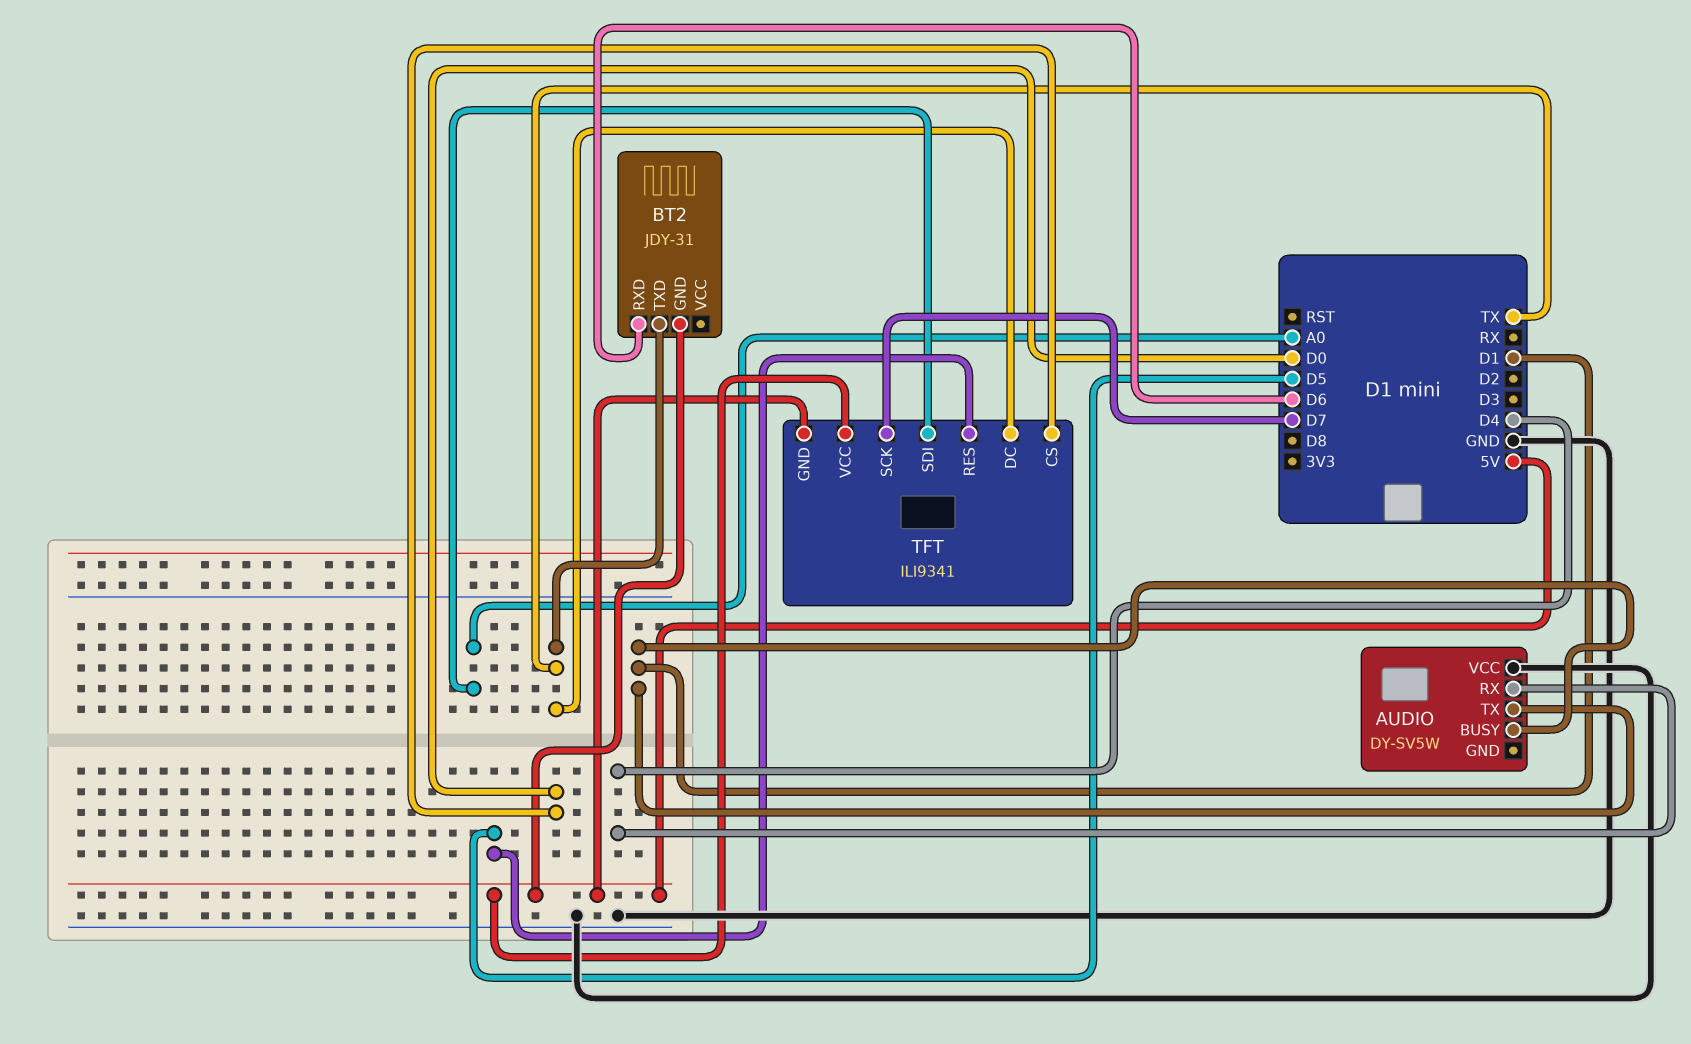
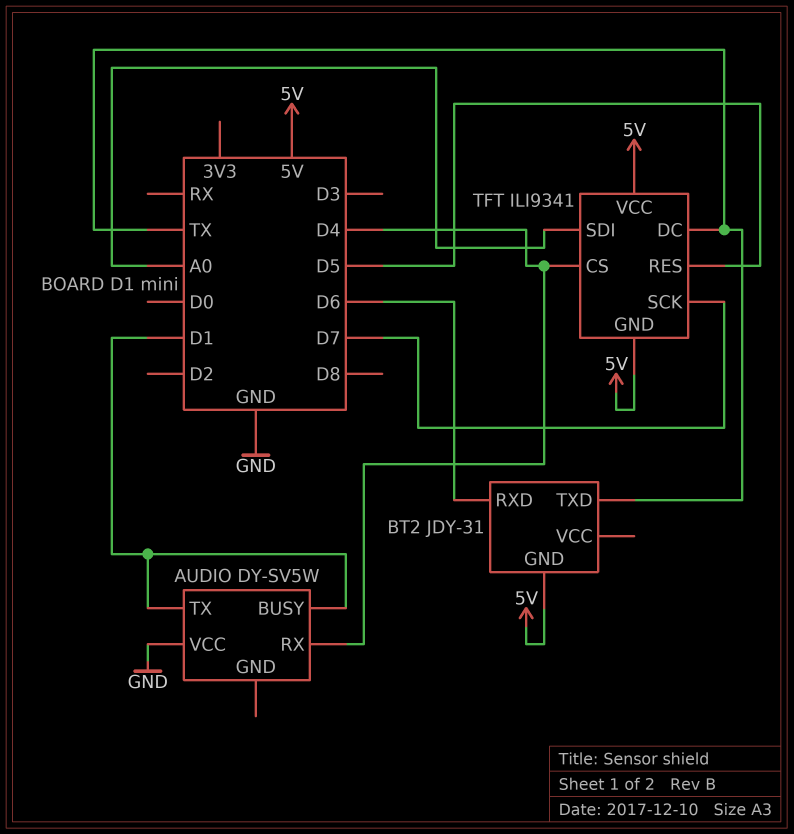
TFT pin CS: D0 -> D4

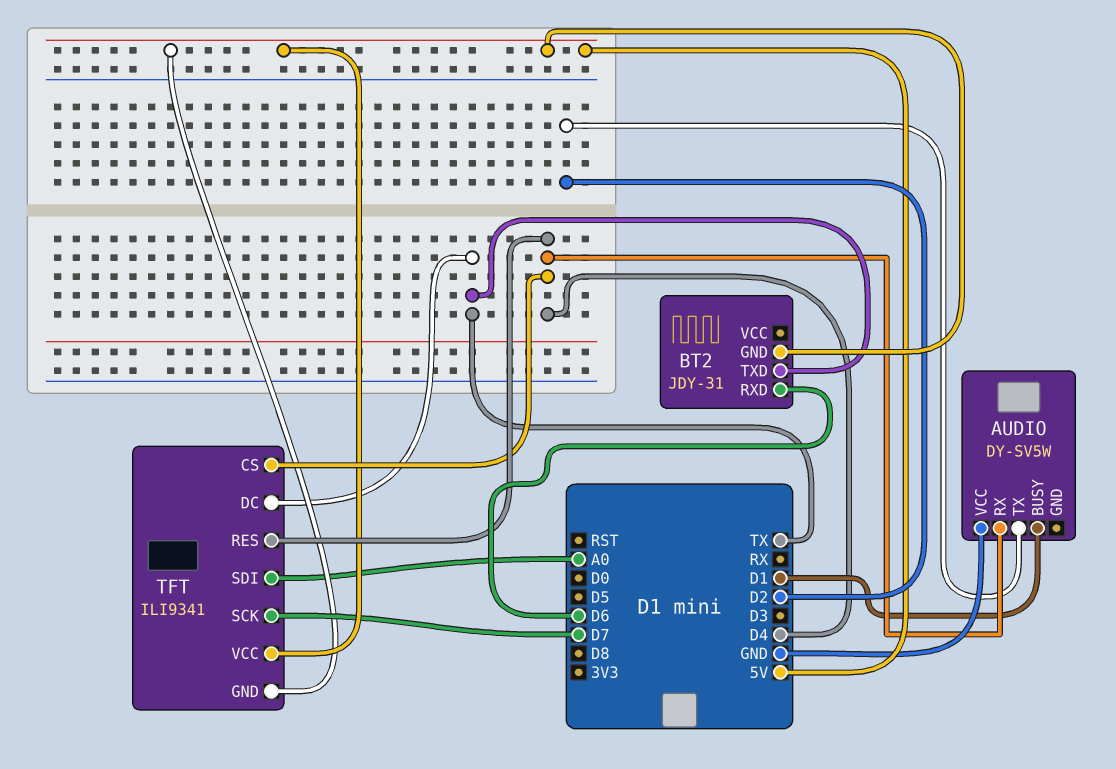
AUDIO pin TX: D1 -> D2
TFT pin RES: D5 -> D4

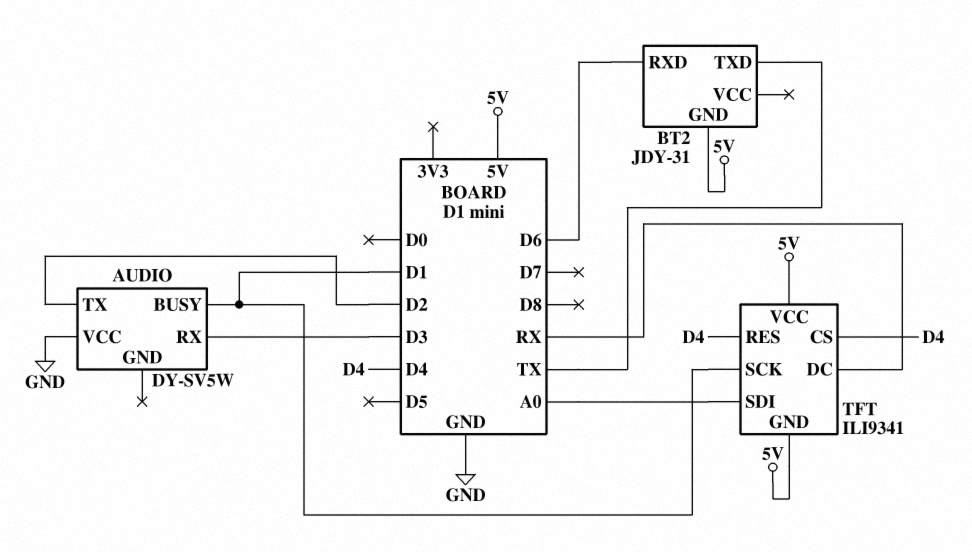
AUDIO pin RX: D4 -> D3
TFT pin DC: TX -> RX
TFT pin SCK: D7 -> D1

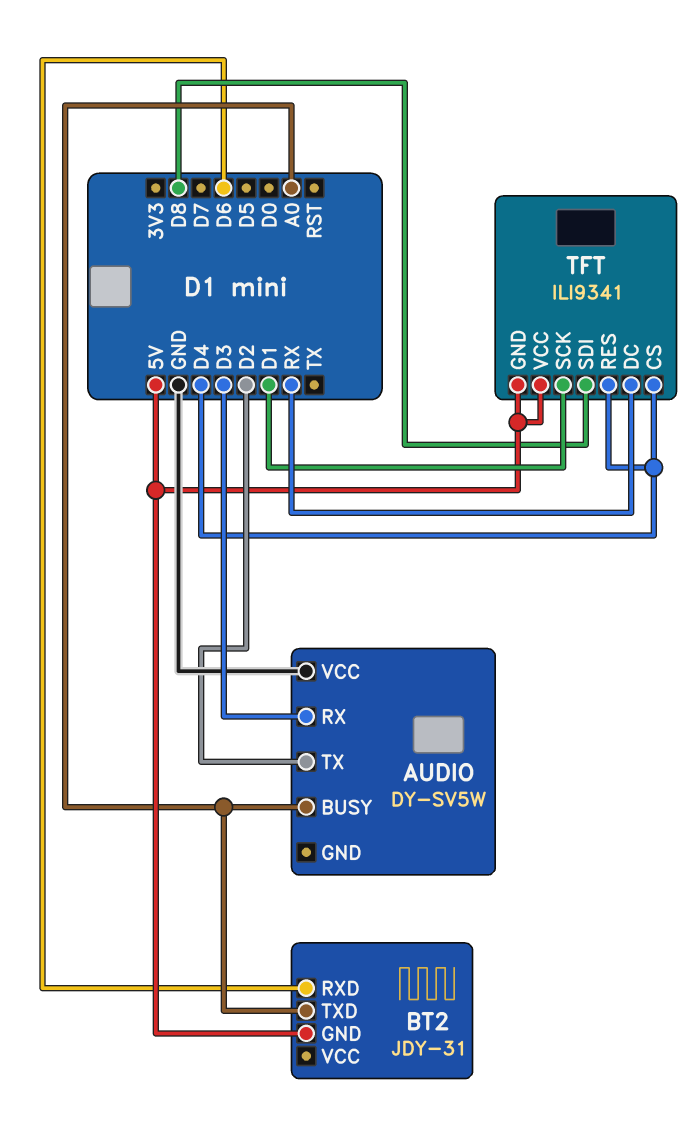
AUDIO pin BUSY: D1 -> A0
BT2 pin TXD: TX -> A0
TFT pin SDI: A0 -> D8

